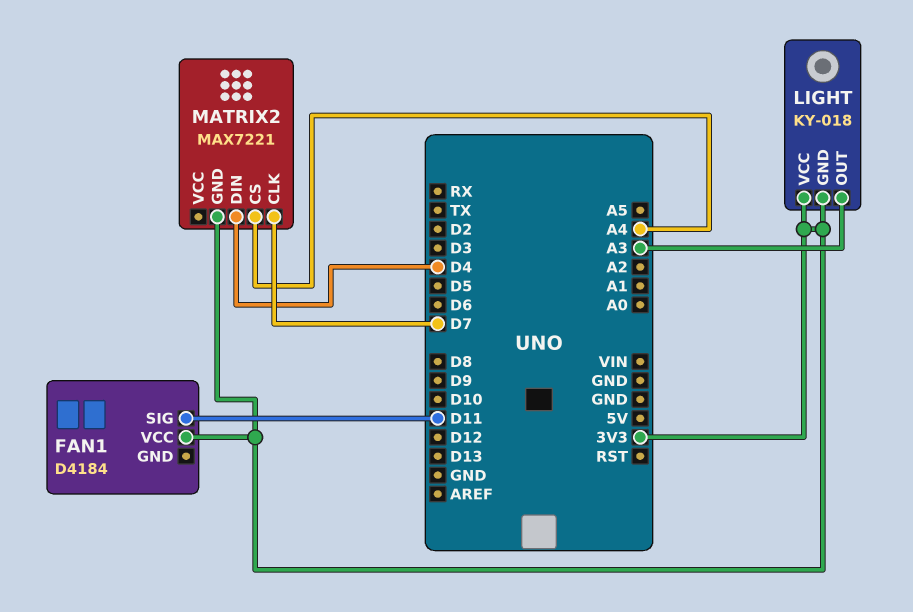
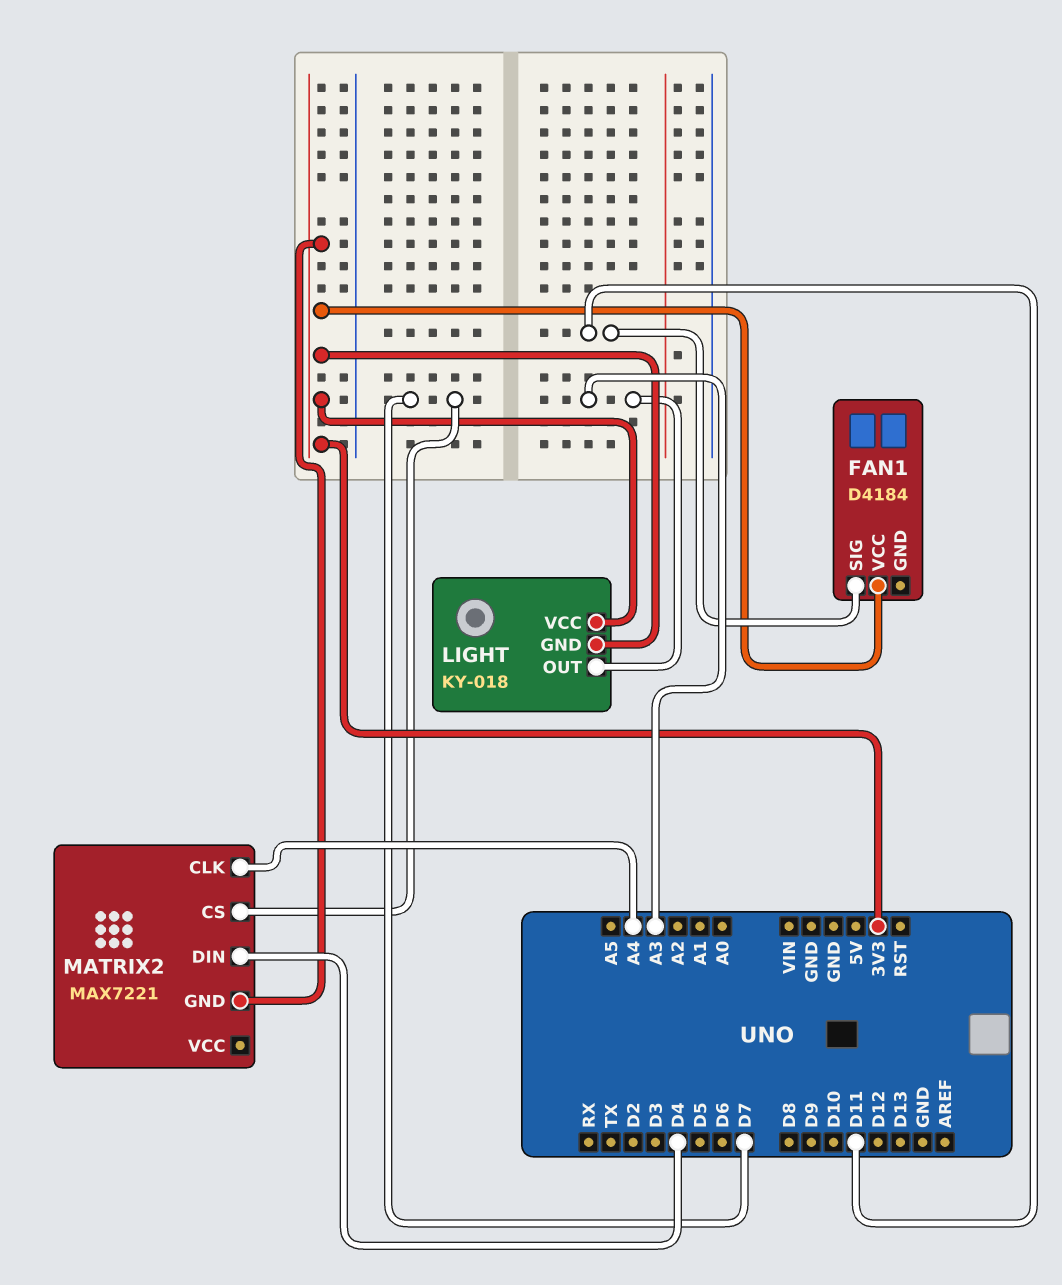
MATRIX2 pin CLK: D7 -> A4
MATRIX2 pin CS: A4 -> D7

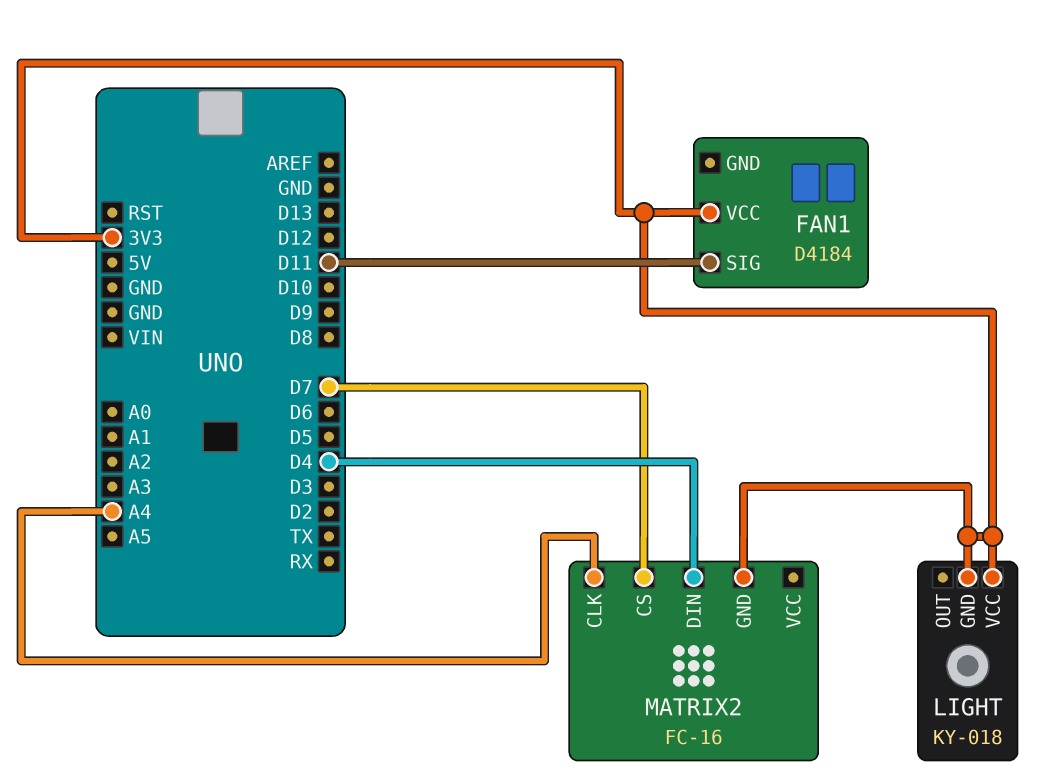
LIGHT pin OUT: A3 -> none
MATRIX2: MAX7221 -> FC-16

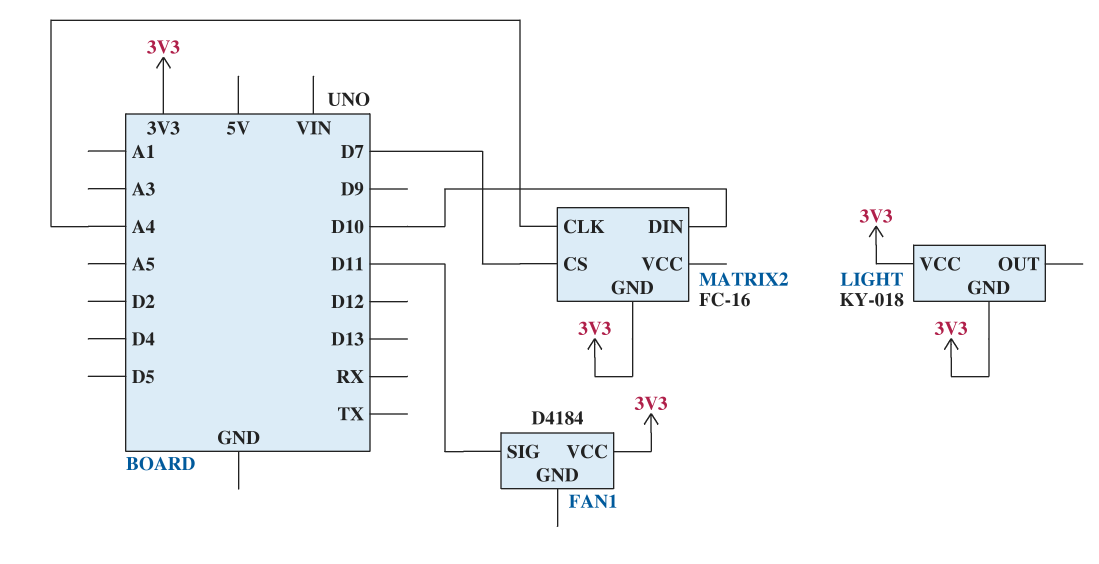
MATRIX2 pin DIN: D4 -> D10

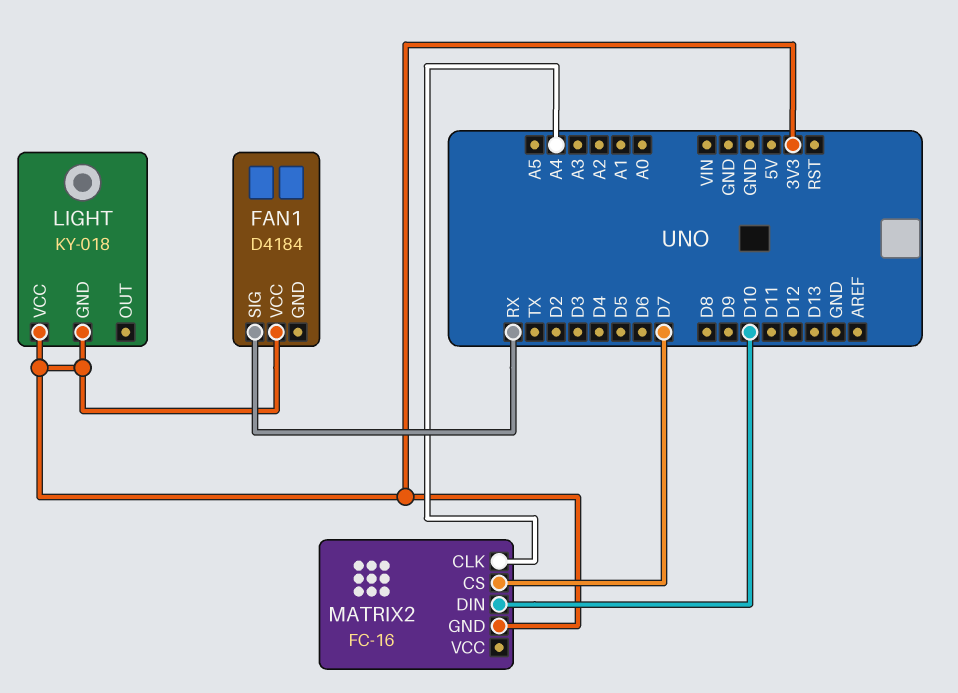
FAN1 pin SIG: D11 -> RX

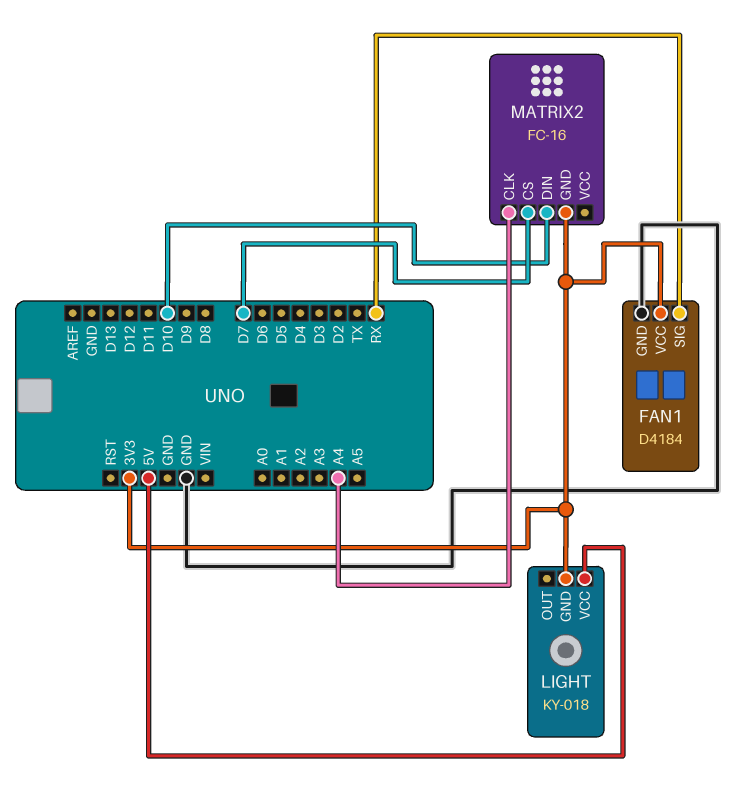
FAN1 pin GND: none -> GND
LIGHT pin VCC: 3V3 -> 5V

